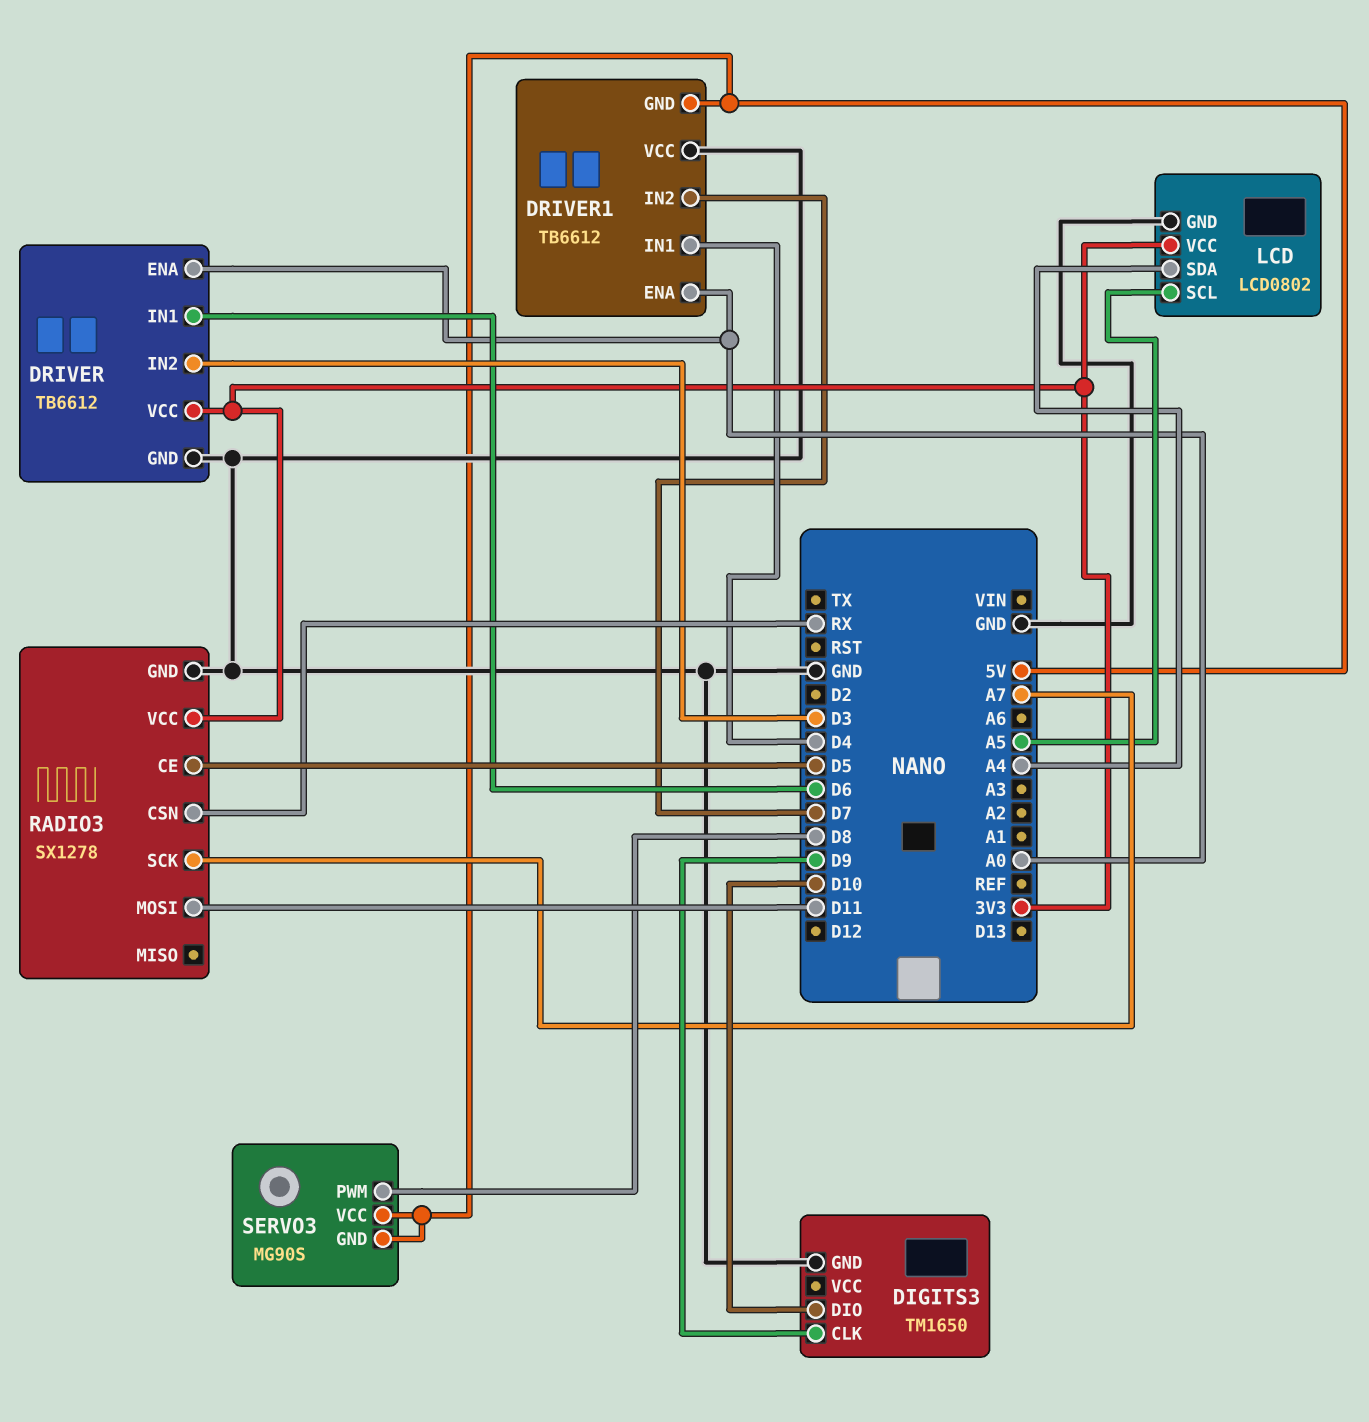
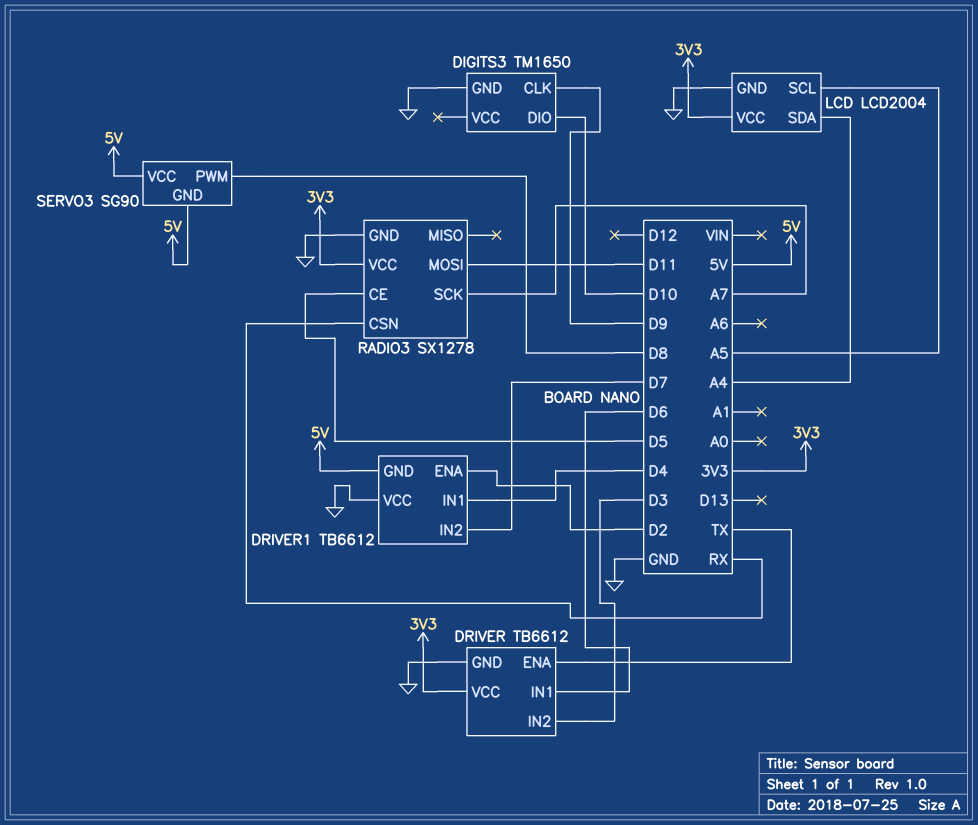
DRIVER pin ENA: A0 -> TX
DRIVER1 pin ENA: A0 -> D2
LCD: LCD0802 -> LCD2004
SERVO3: MG90S -> SG90

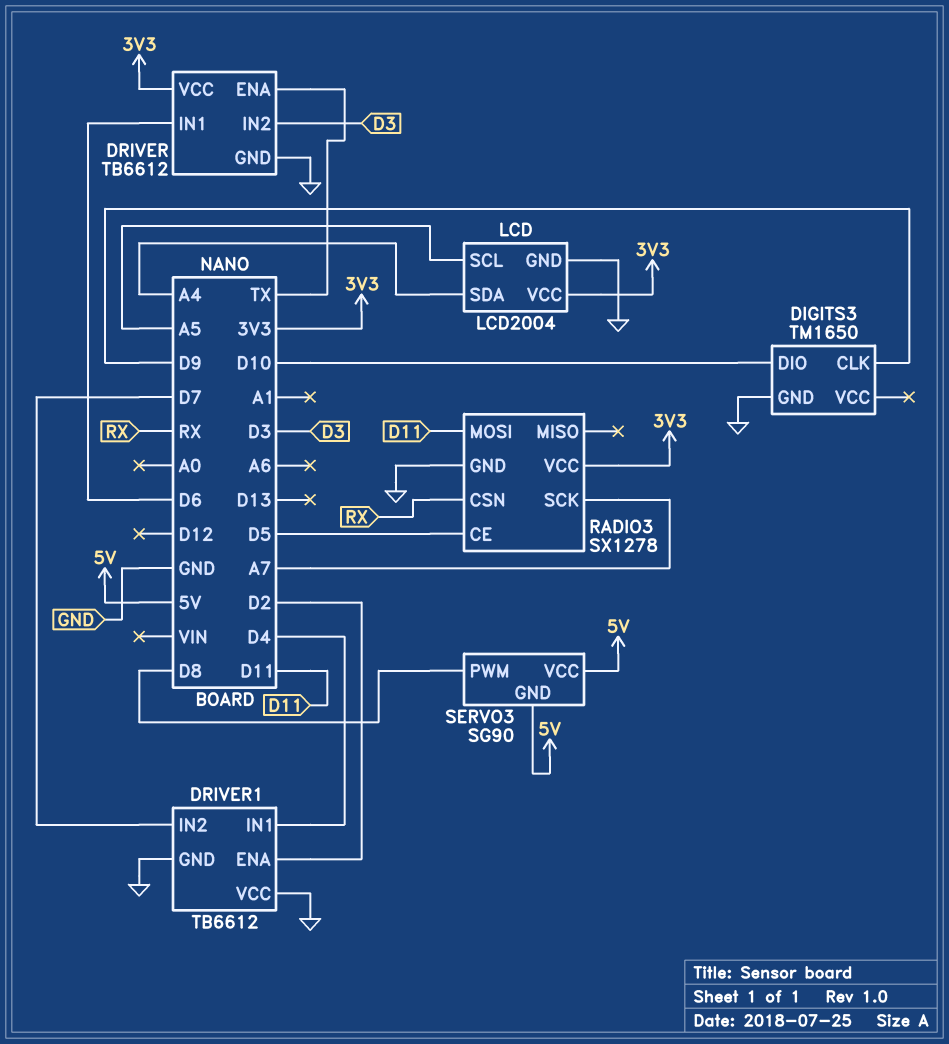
DRIVER1 pin GND: 5V -> GND

